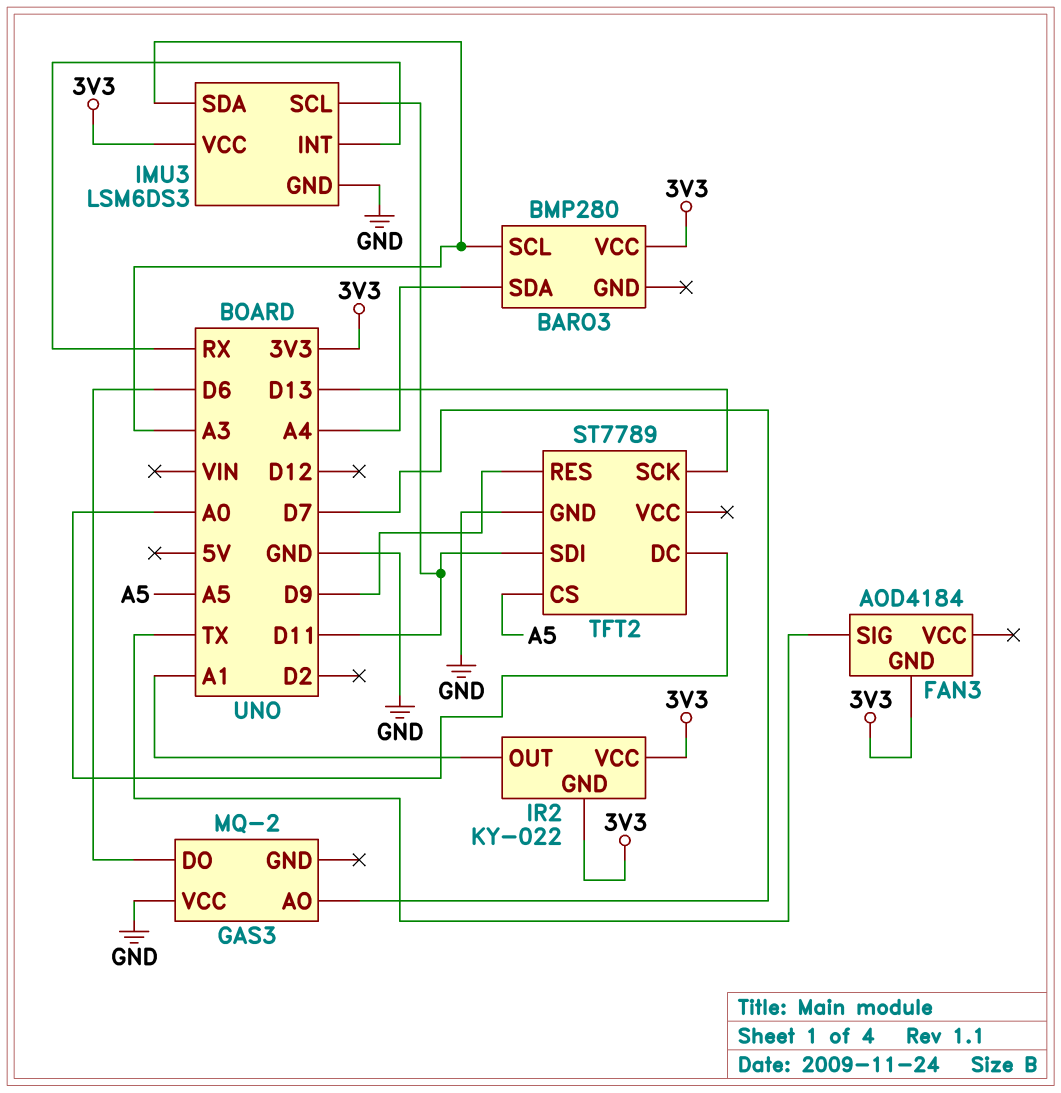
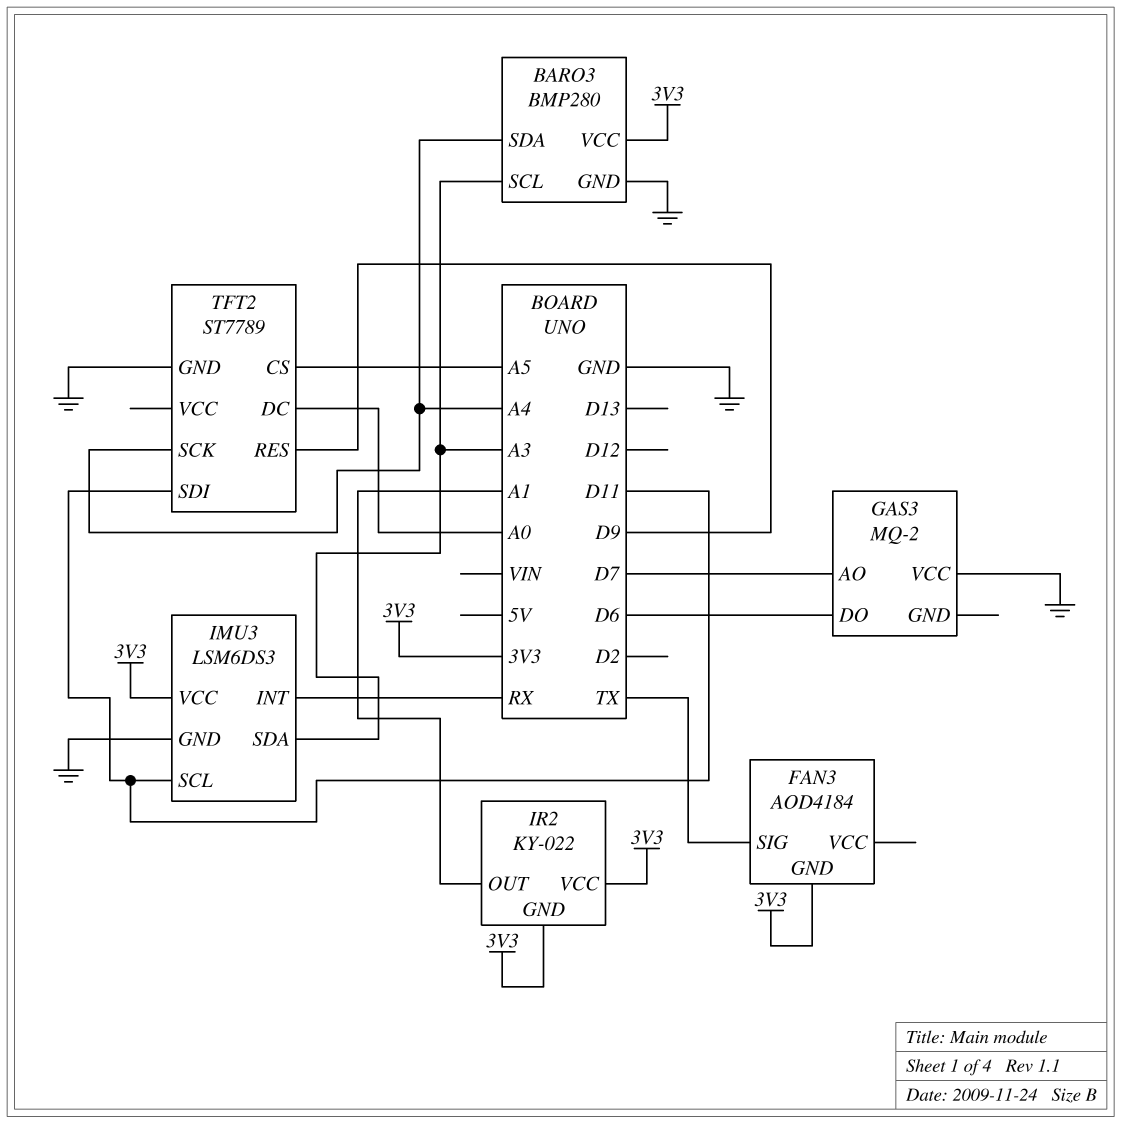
BARO3 pin GND: none -> GND
TFT2 pin SCK: D13 -> A4

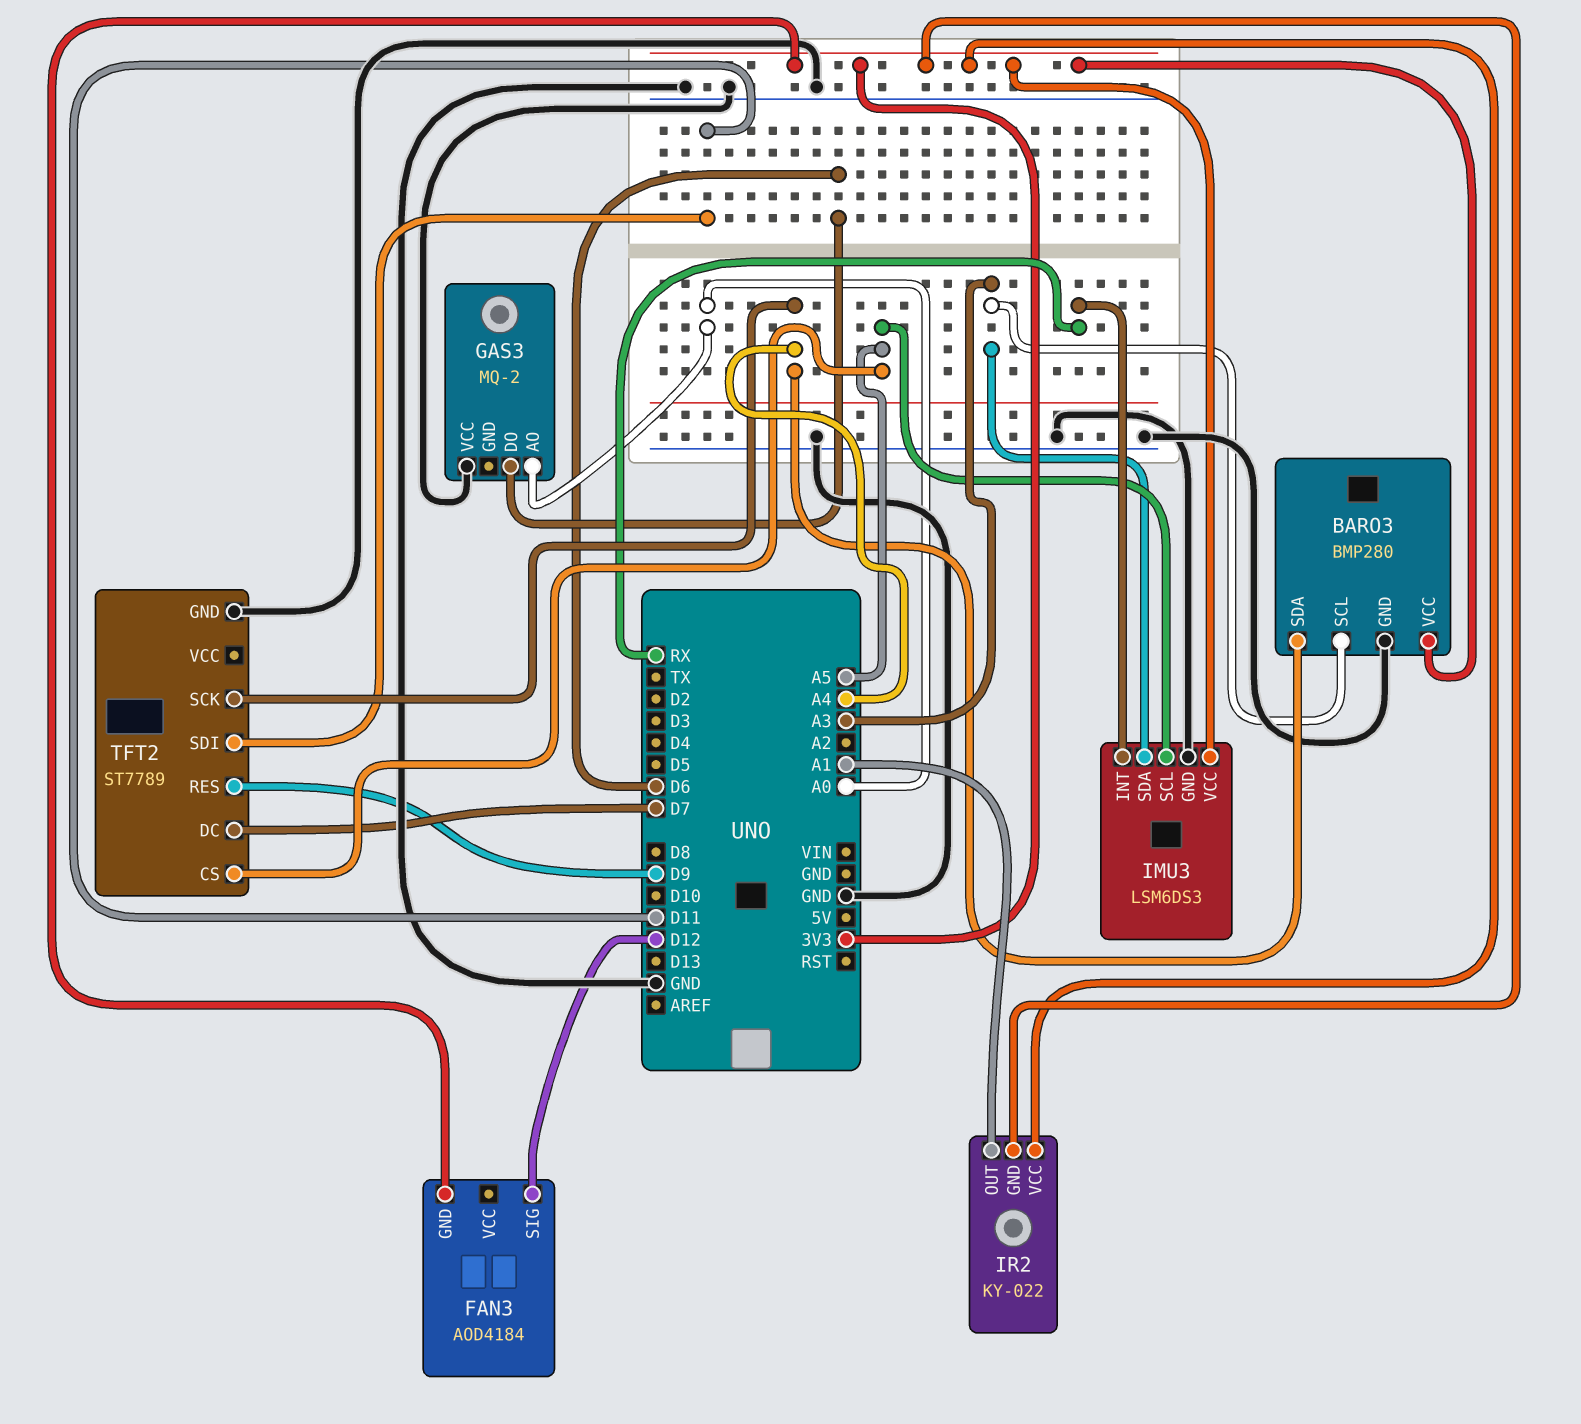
FAN3 pin SIG: TX -> D12
GAS3 pin AO: D7 -> A0
IMU3 pin SCL: D11 -> A5
TFT2 pin DC: A0 -> D7

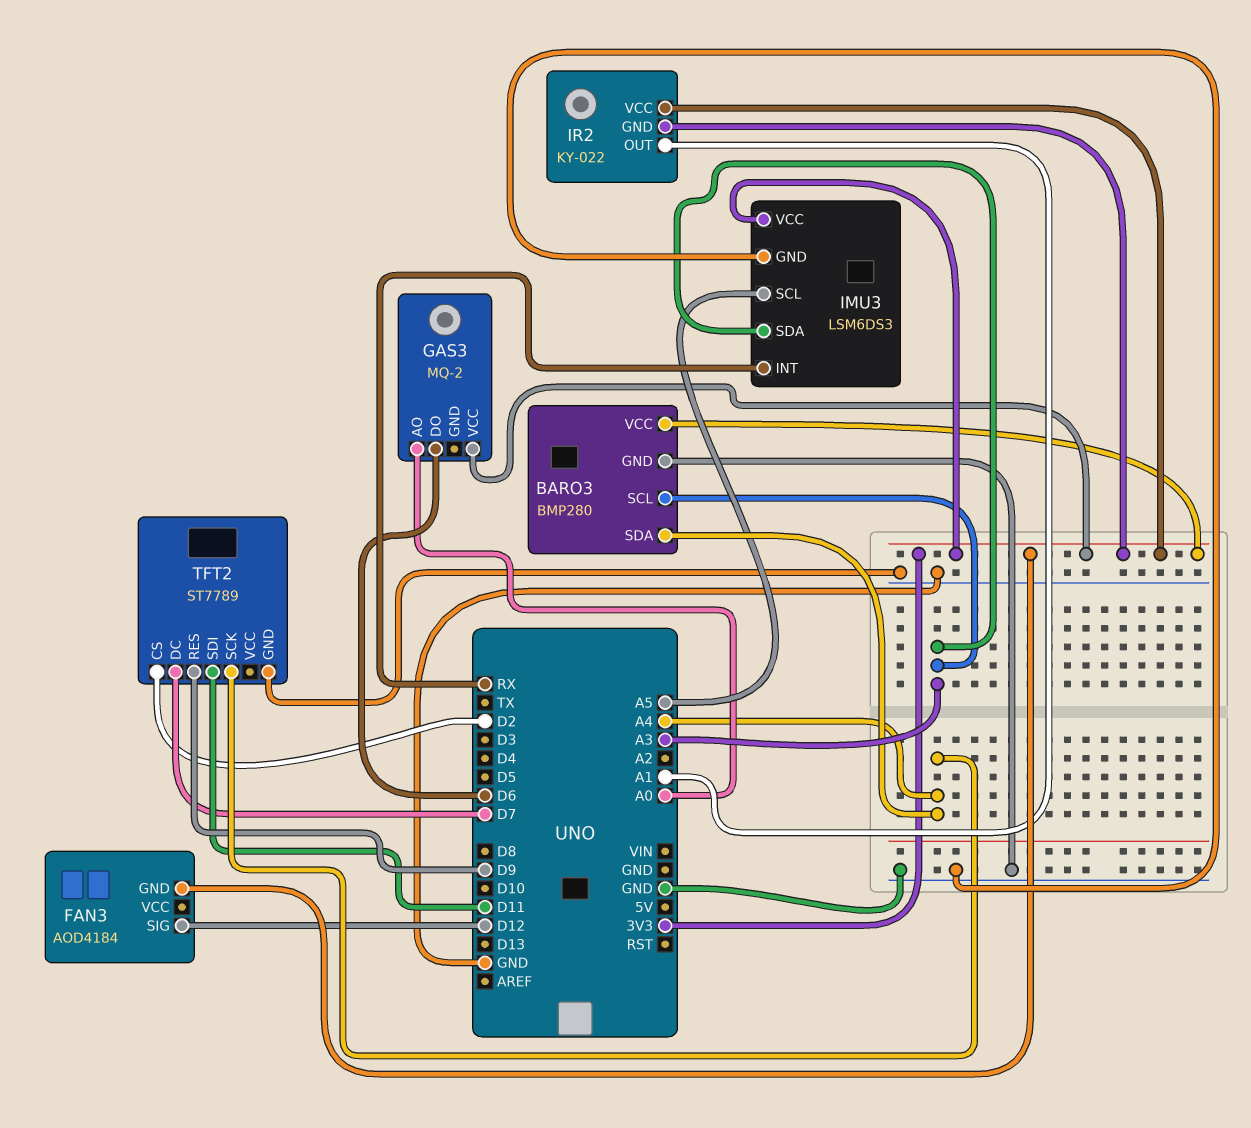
GAS3 pin VCC: GND -> 3V3
TFT2 pin CS: A5 -> D2

